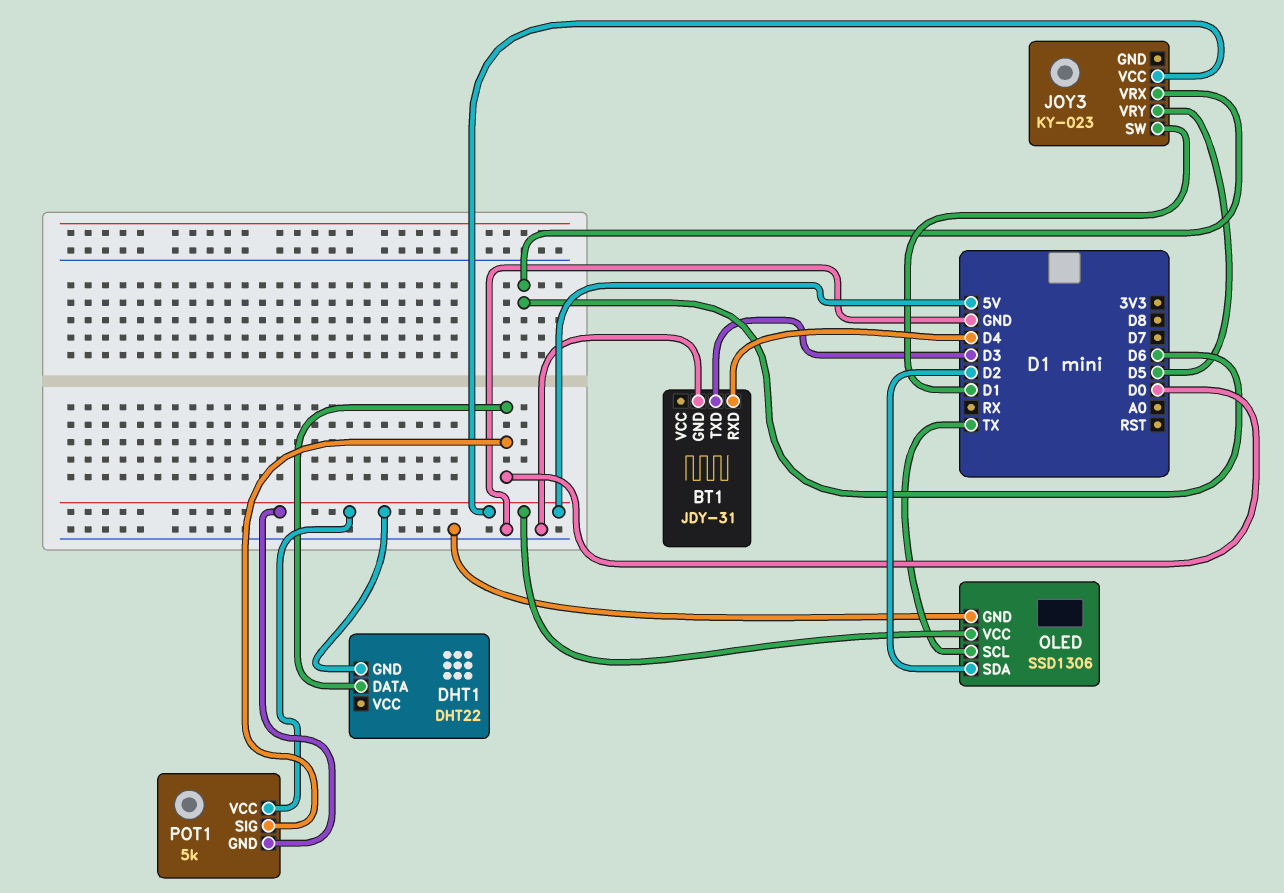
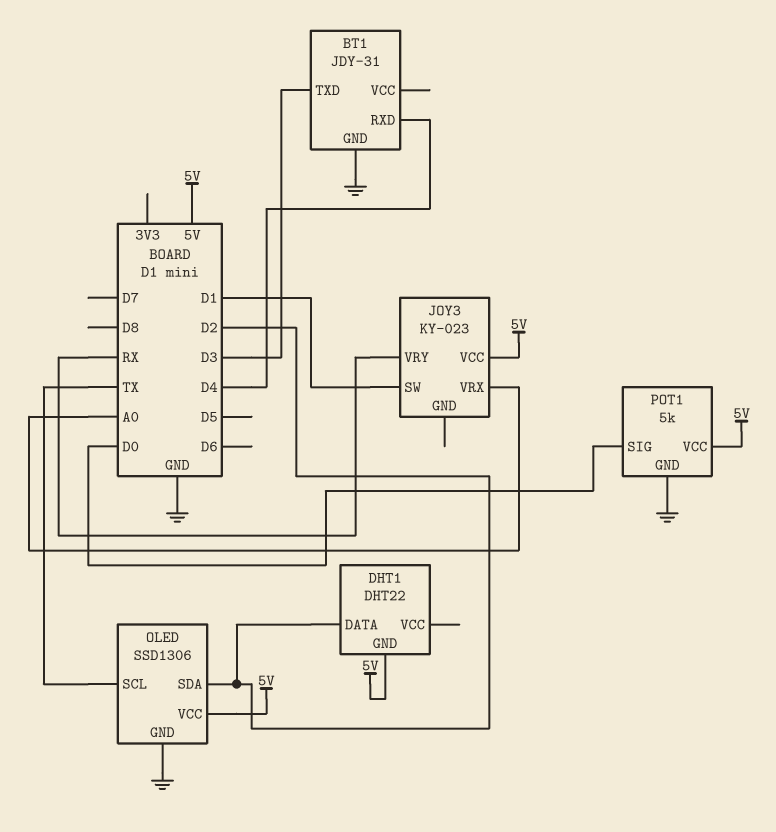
DHT1 pin DATA: D0 -> D2
JOY3 pin VRX: D6 -> A0
JOY3 pin VRY: D5 -> RX
POT1 pin GND: 5V -> GND

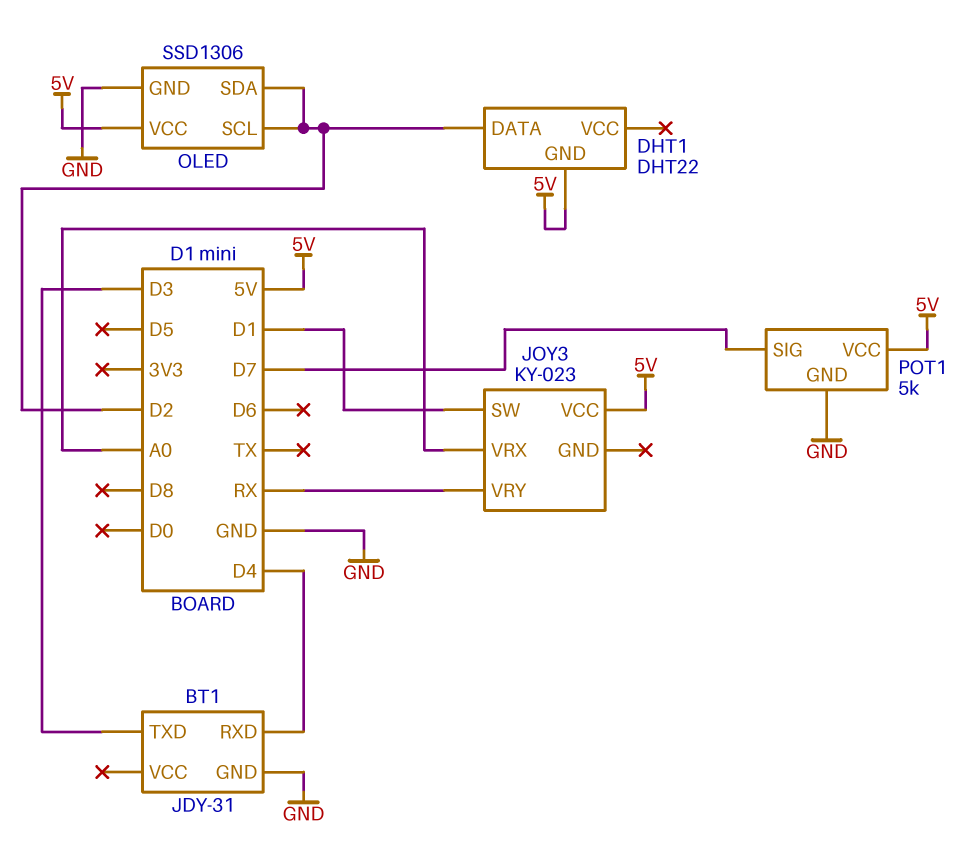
OLED pin SCL: TX -> D2
POT1 pin SIG: D0 -> D7

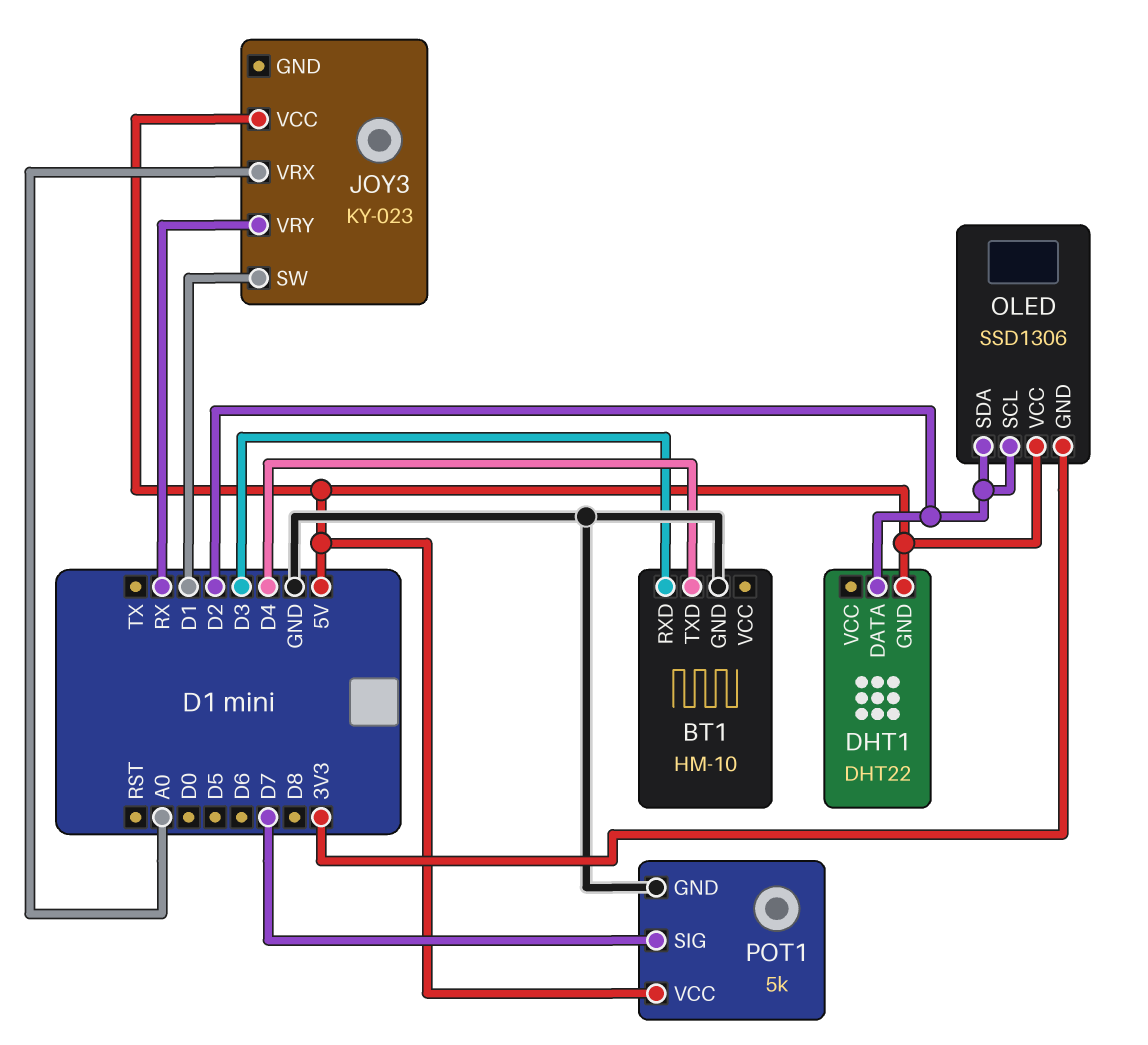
BT1: JDY-31 -> HM-10
BT1 pin RXD: D4 -> D3
BT1 pin TXD: D3 -> D4
OLED pin GND: GND -> 3V3

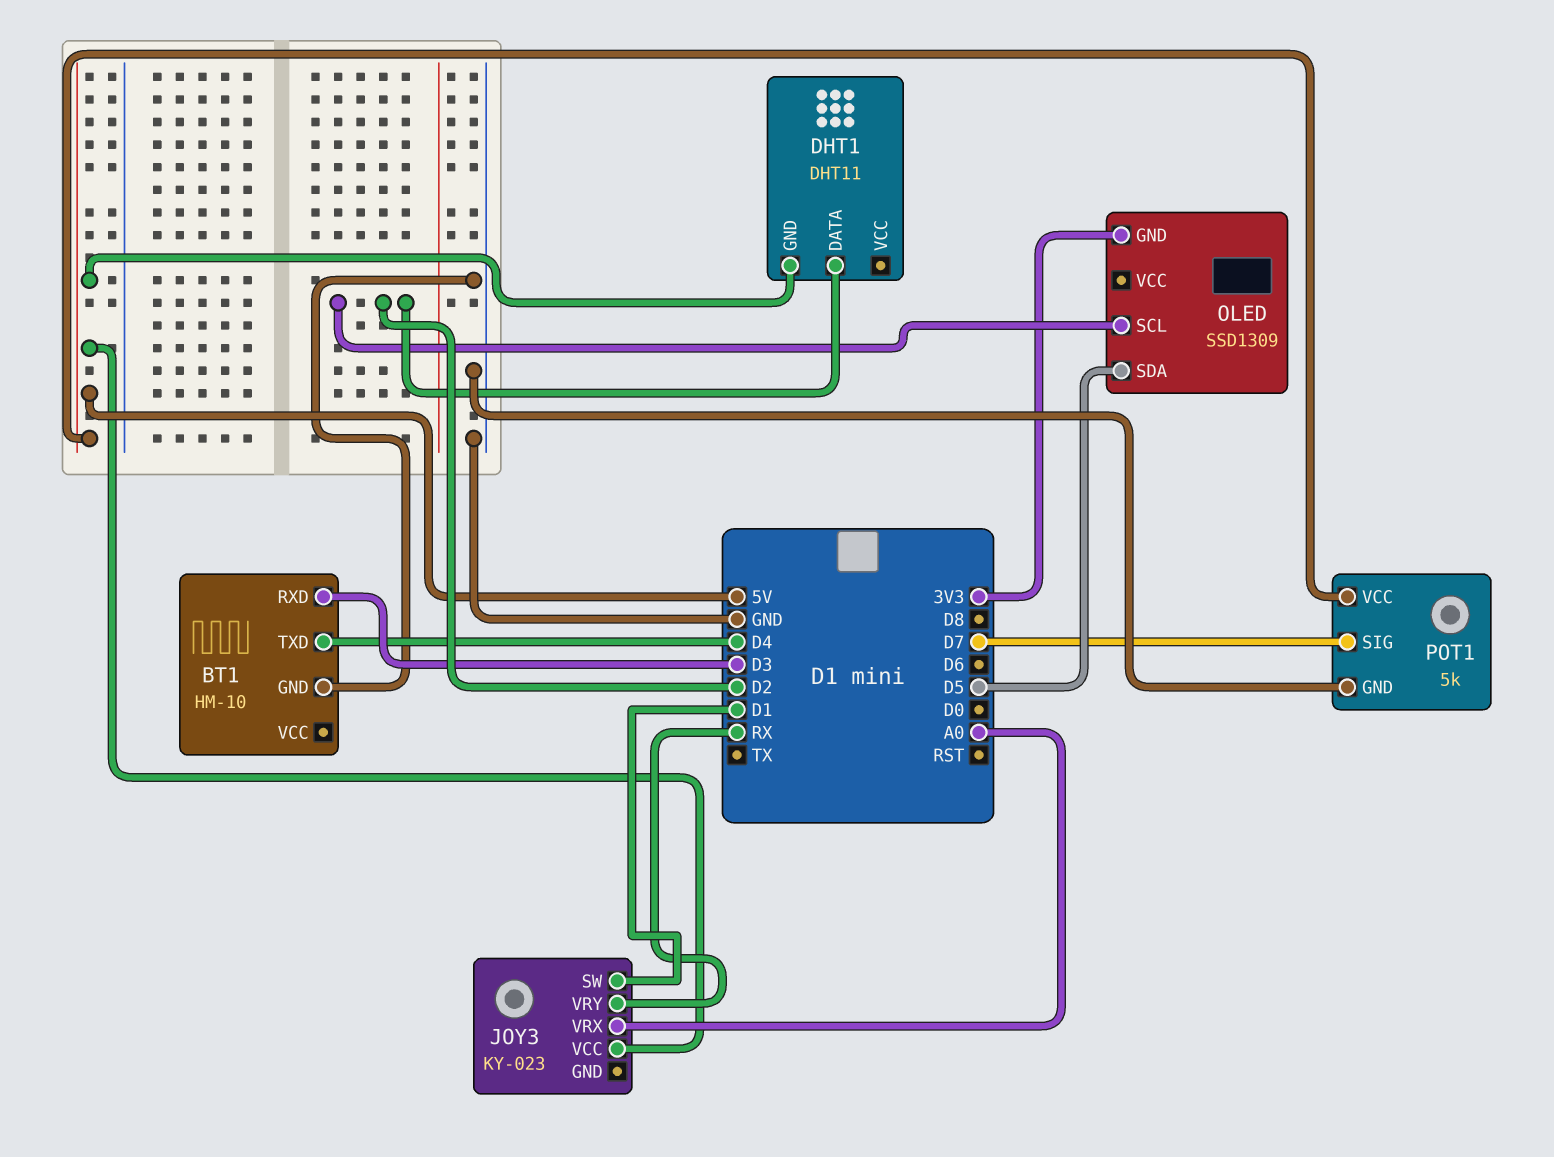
DHT1: DHT22 -> DHT11
OLED: SSD1306 -> SSD1309
OLED pin SDA: D2 -> D5
OLED pin VCC: 5V -> none

